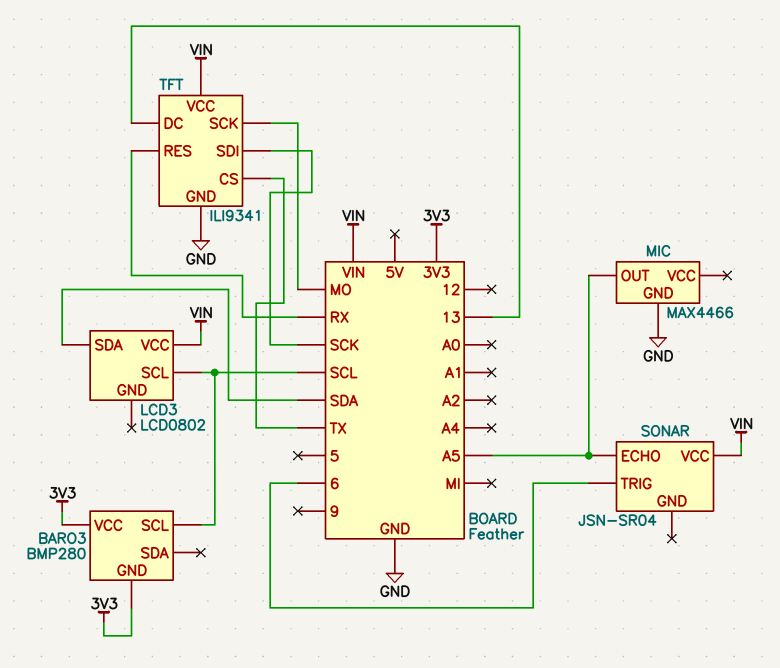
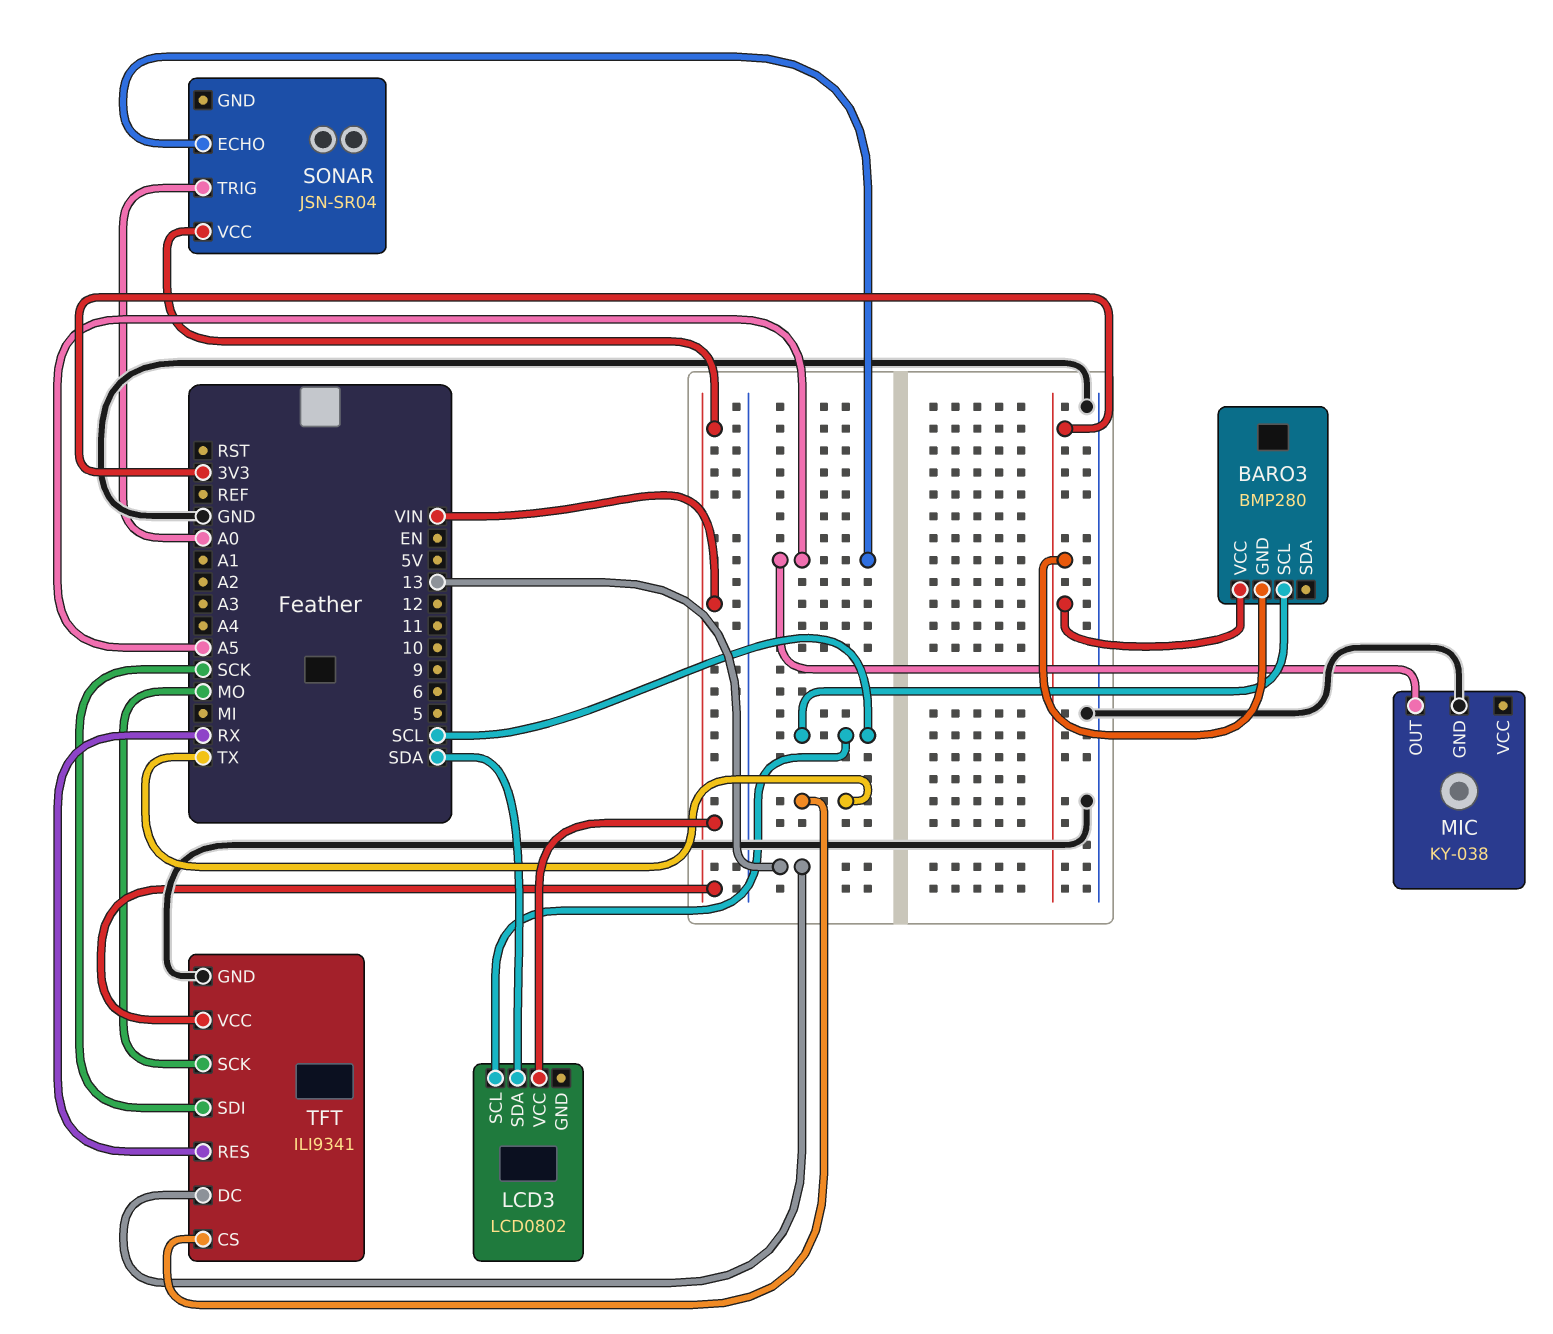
MIC: MAX4466 -> KY-038
SONAR pin TRIG: 6 -> A0

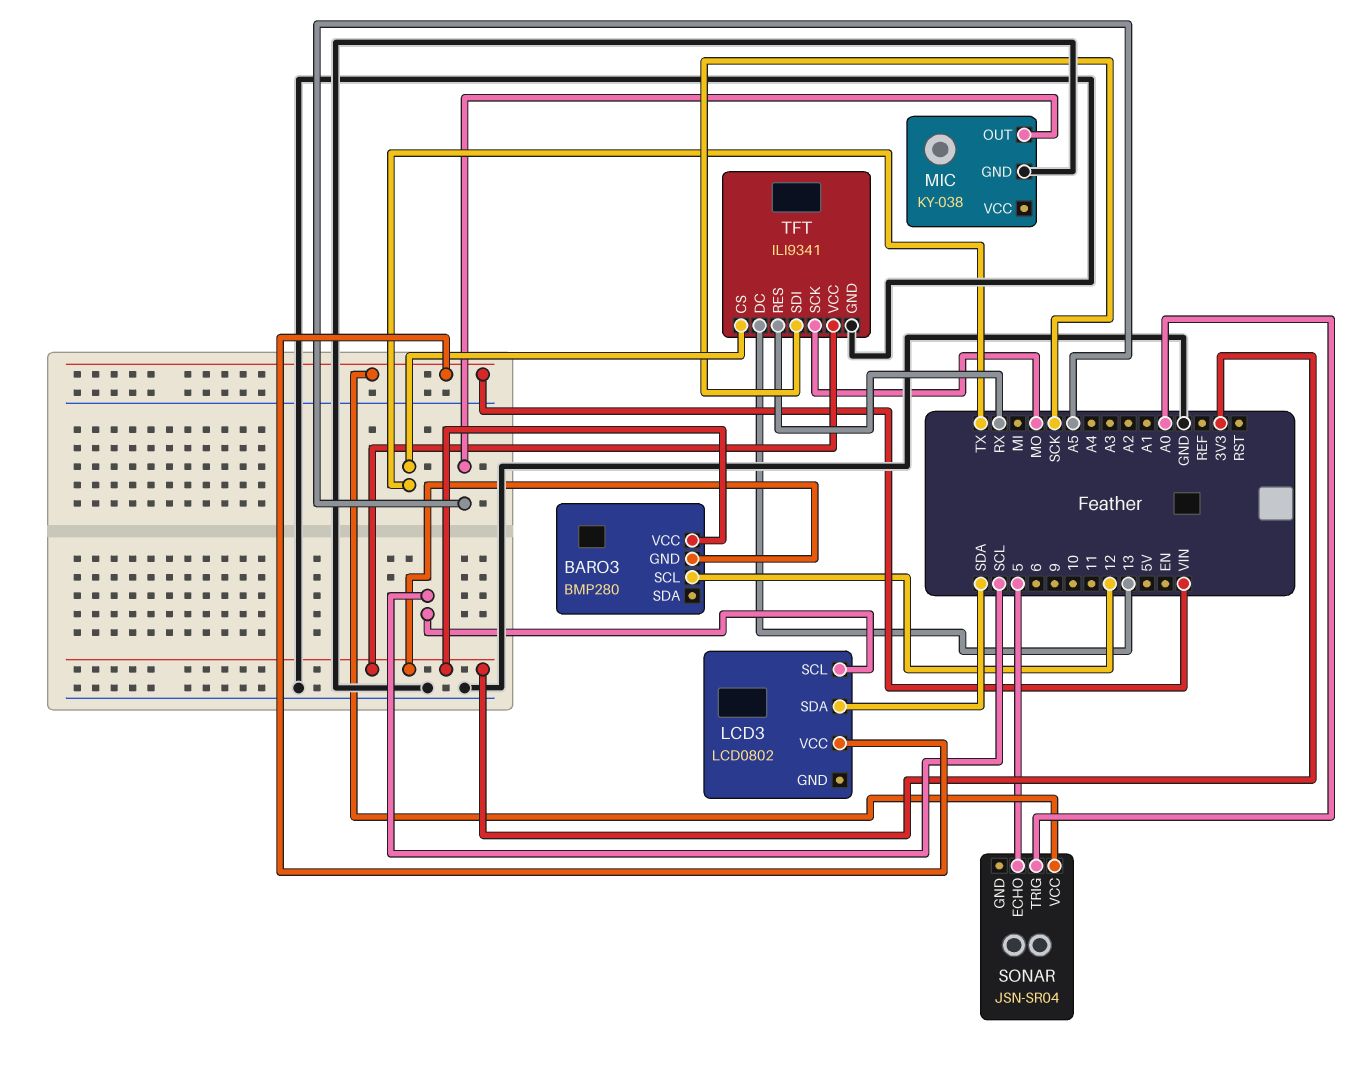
BARO3 pin SCL: SCL -> 12
SONAR pin ECHO: A5 -> 5
TFT pin VCC: VIN -> 3V3

